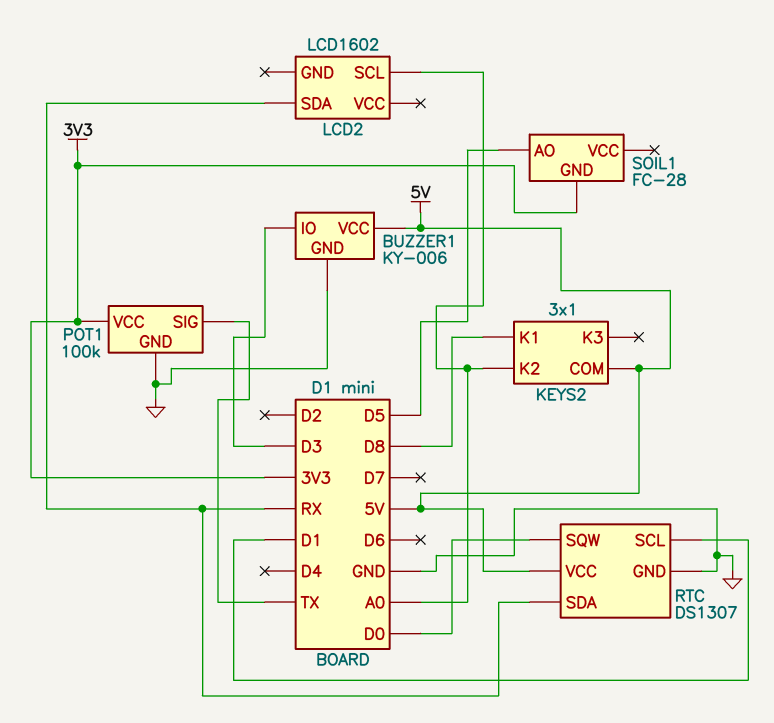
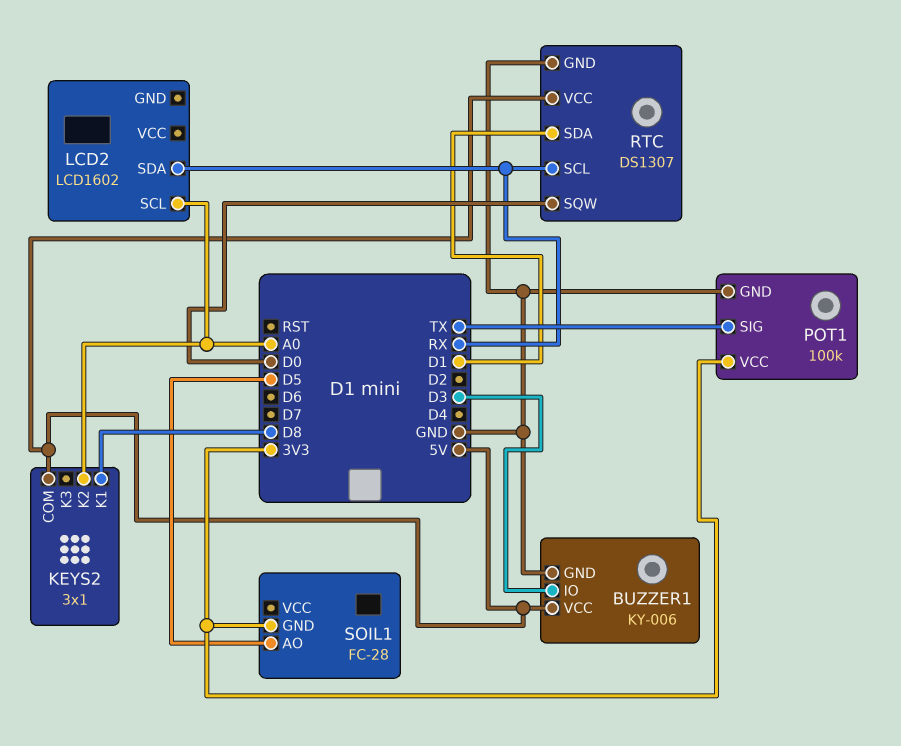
RTC pin SCL: D1 -> RX
RTC pin SDA: RX -> D1

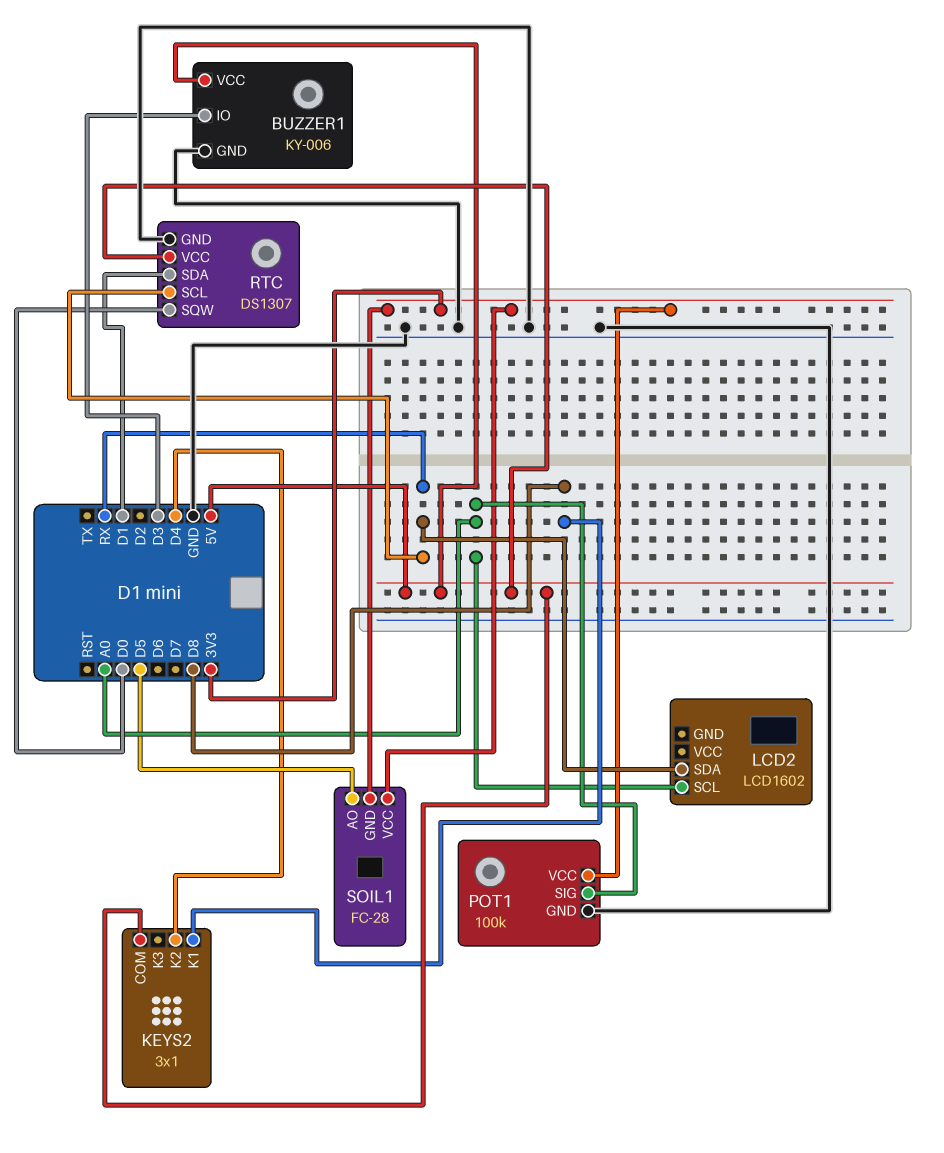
KEYS2 pin K2: A0 -> D4
POT1 pin SIG: TX -> A0
SOIL1 pin VCC: none -> 3V3

